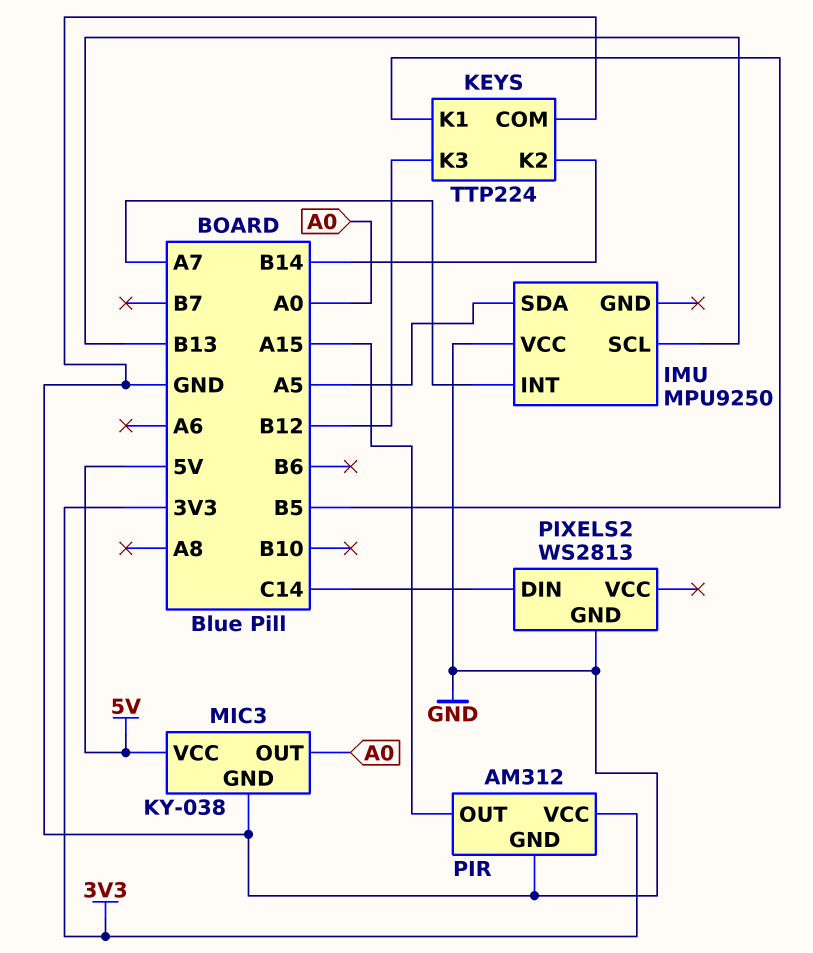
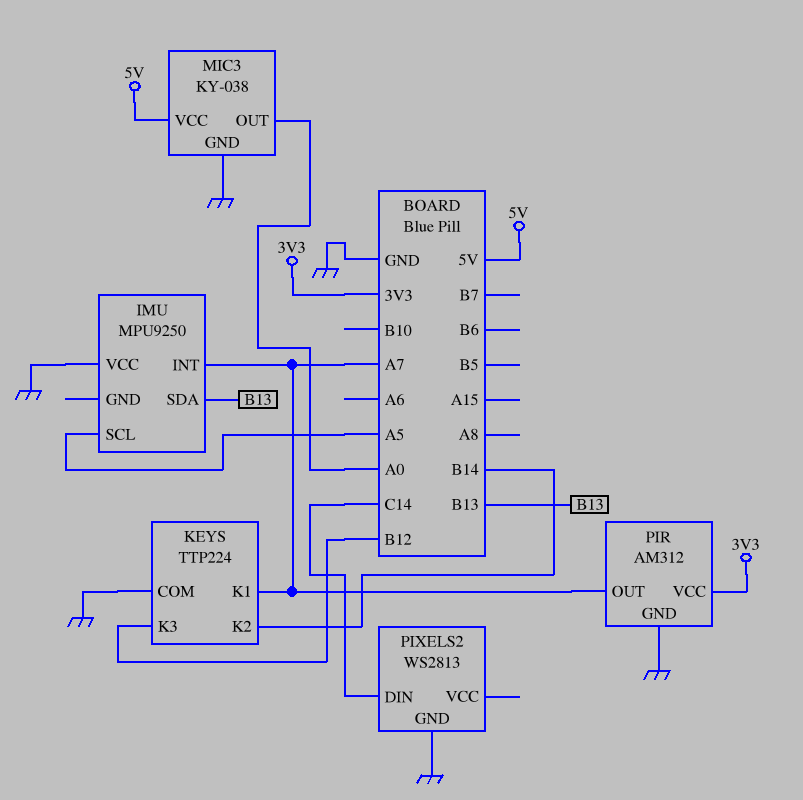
IMU pin SCL: B13 -> A5
IMU pin SDA: A5 -> B13
KEYS pin K1: B5 -> A7
PIR pin OUT: A15 -> A7

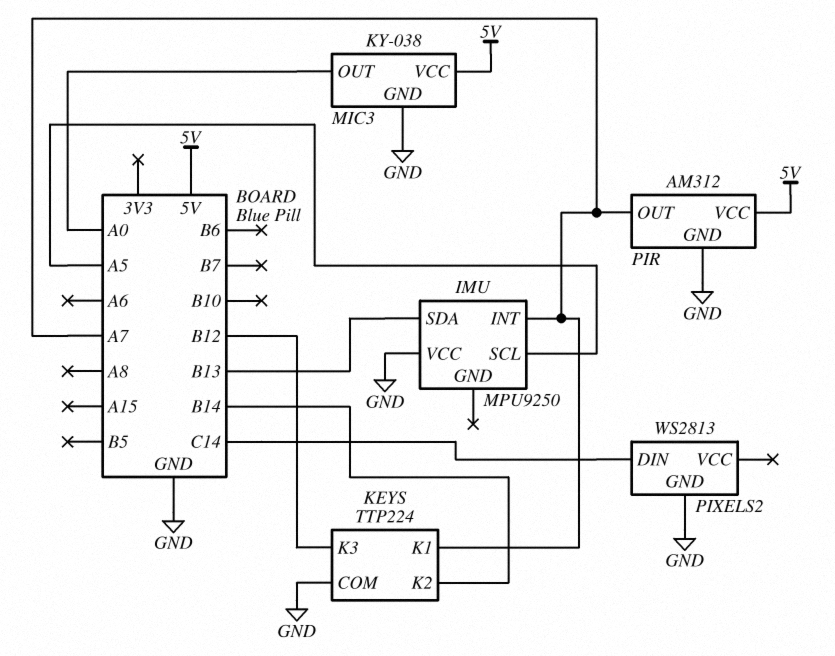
PIR pin VCC: 3V3 -> 5V

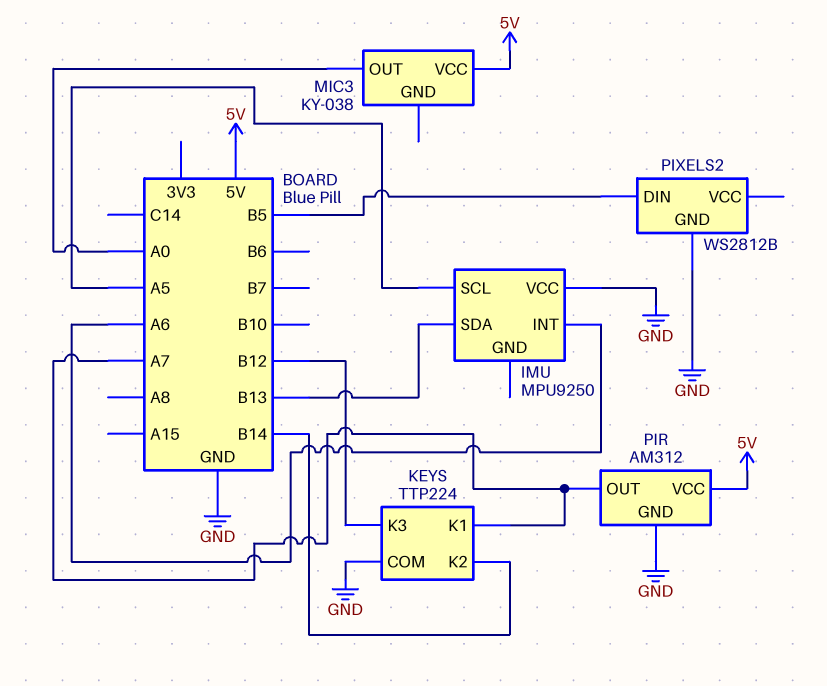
IMU pin INT: A7 -> A6
MIC3 pin GND: GND -> none
PIXELS2: WS2813 -> WS2812B
PIXELS2 pin DIN: C14 -> B5

